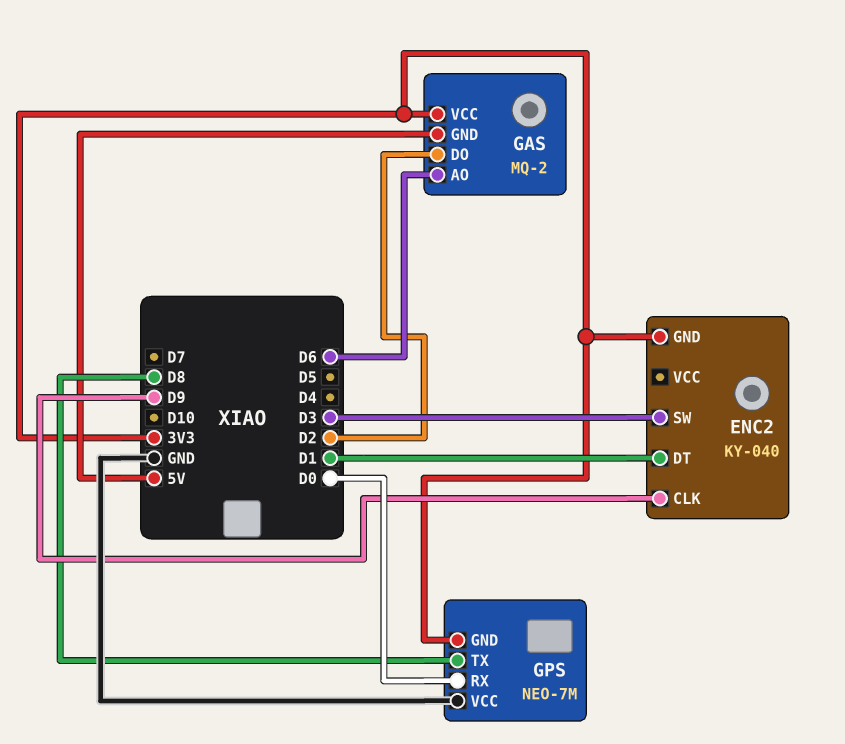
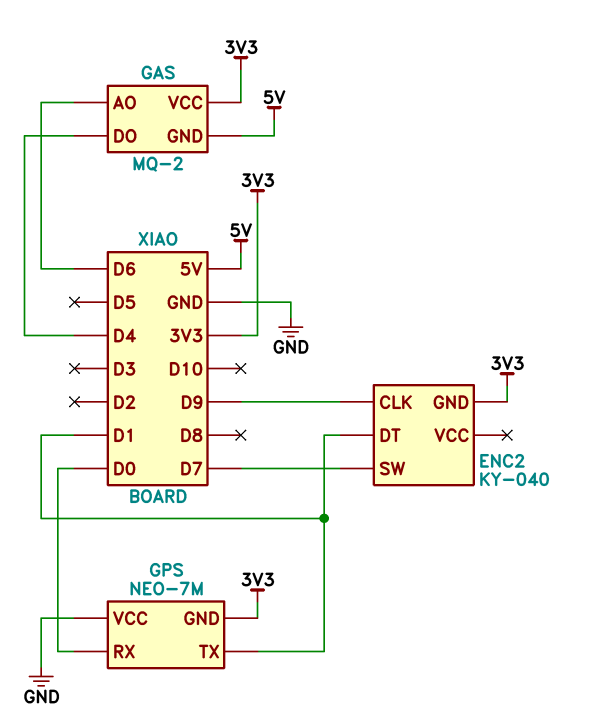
ENC2 pin SW: D3 -> D7
GAS pin DO: D2 -> D4
GPS pin TX: D8 -> D1

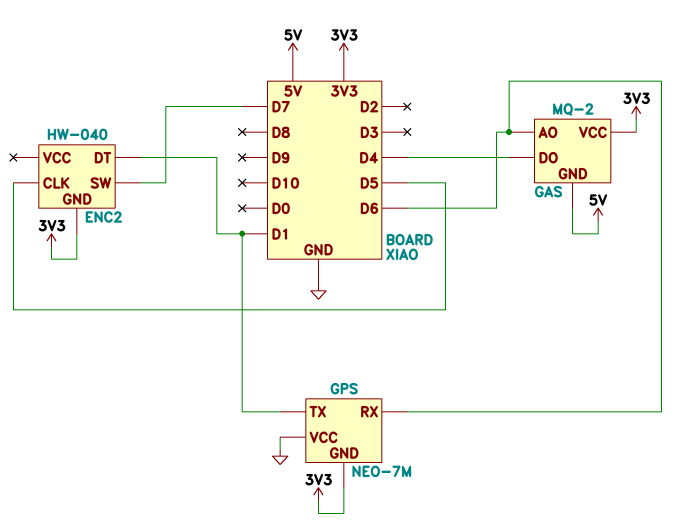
ENC2: KY-040 -> HW-040
ENC2 pin CLK: D9 -> D5
GPS pin RX: D0 -> D6

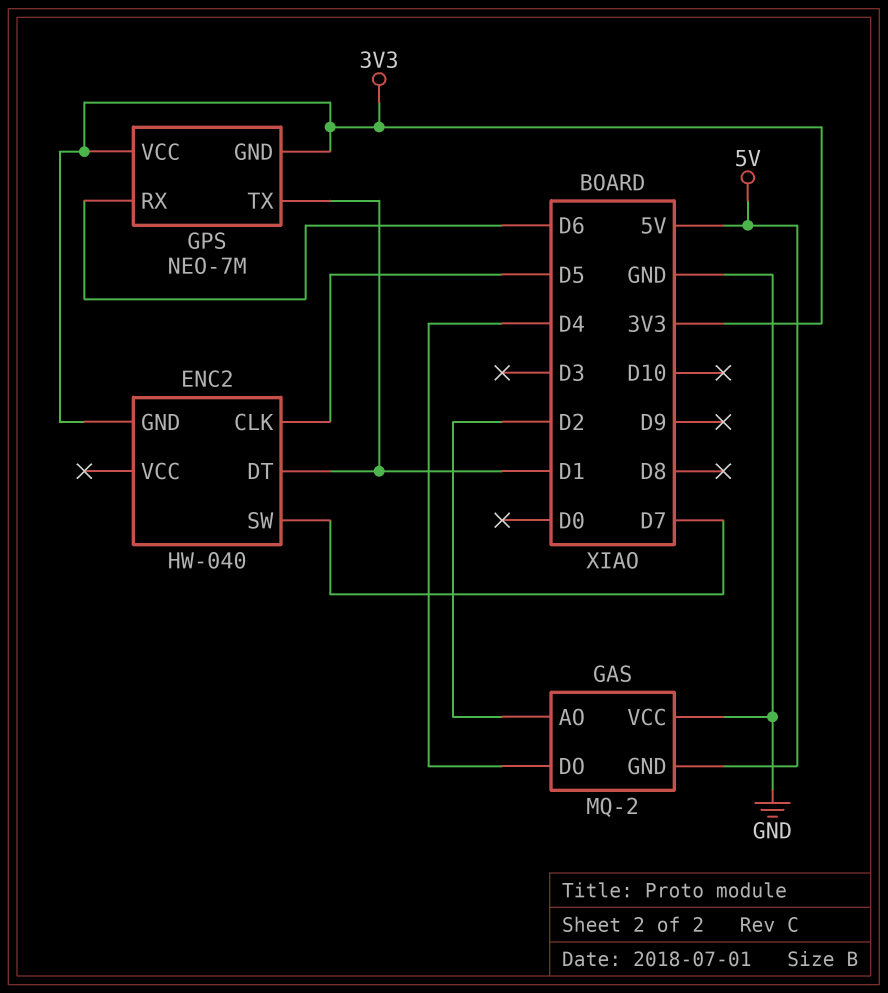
GAS pin AO: D6 -> D2
GAS pin VCC: 3V3 -> GND
GPS pin VCC: GND -> 3V3

